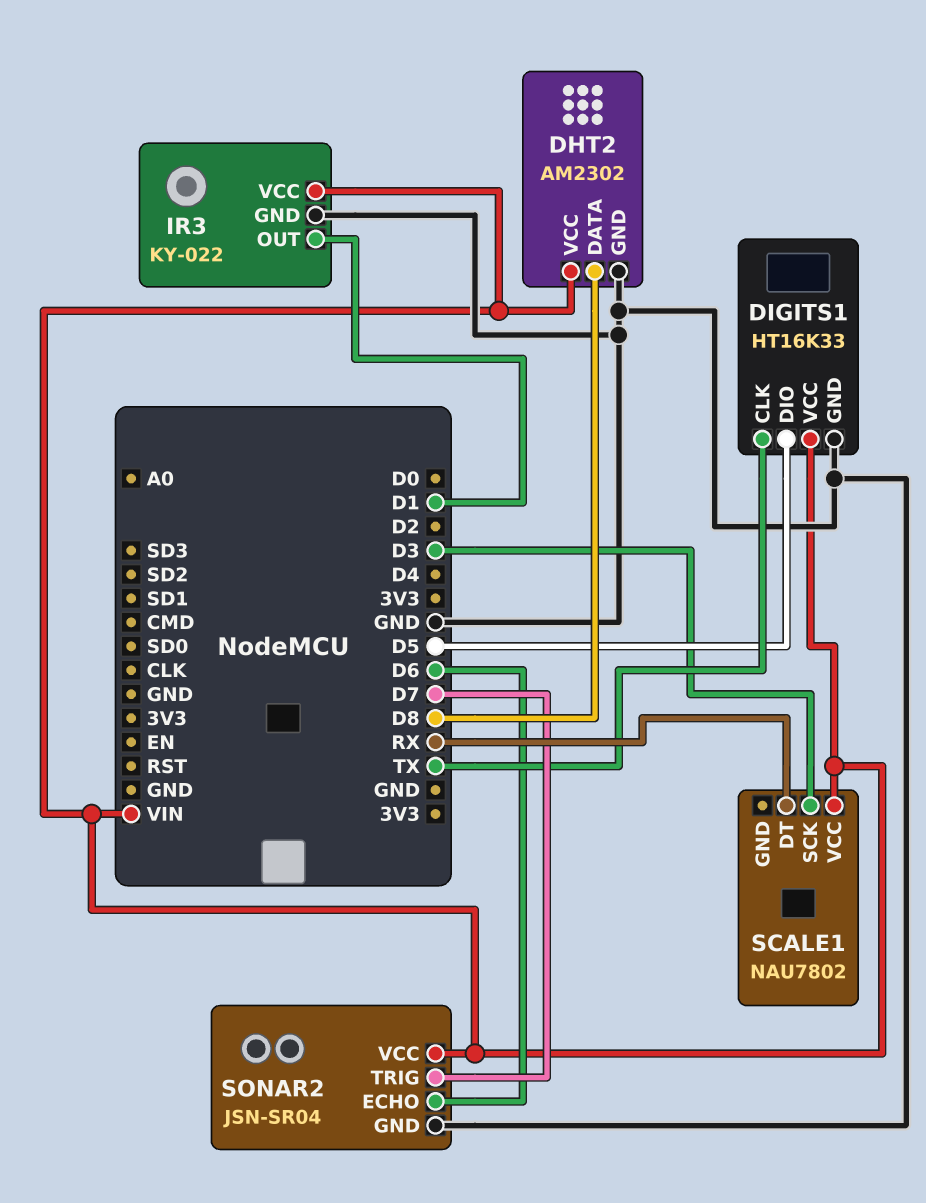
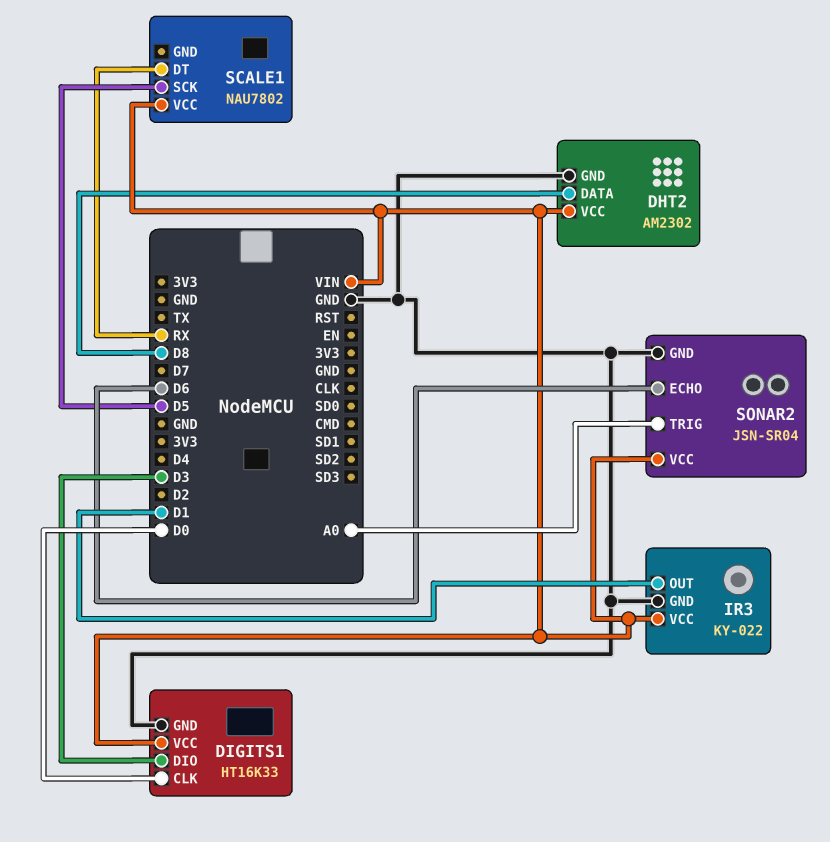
DIGITS1 pin CLK: TX -> D0
DIGITS1 pin DIO: D5 -> D3
SCALE1 pin SCK: D3 -> D5
SONAR2 pin TRIG: D7 -> A0

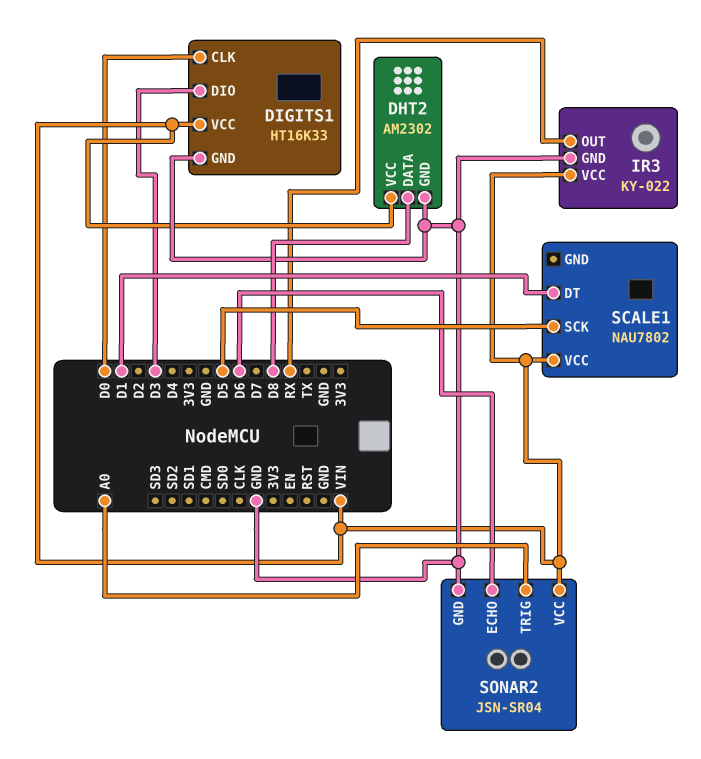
IR3 pin OUT: D1 -> RX
SCALE1 pin DT: RX -> D1

